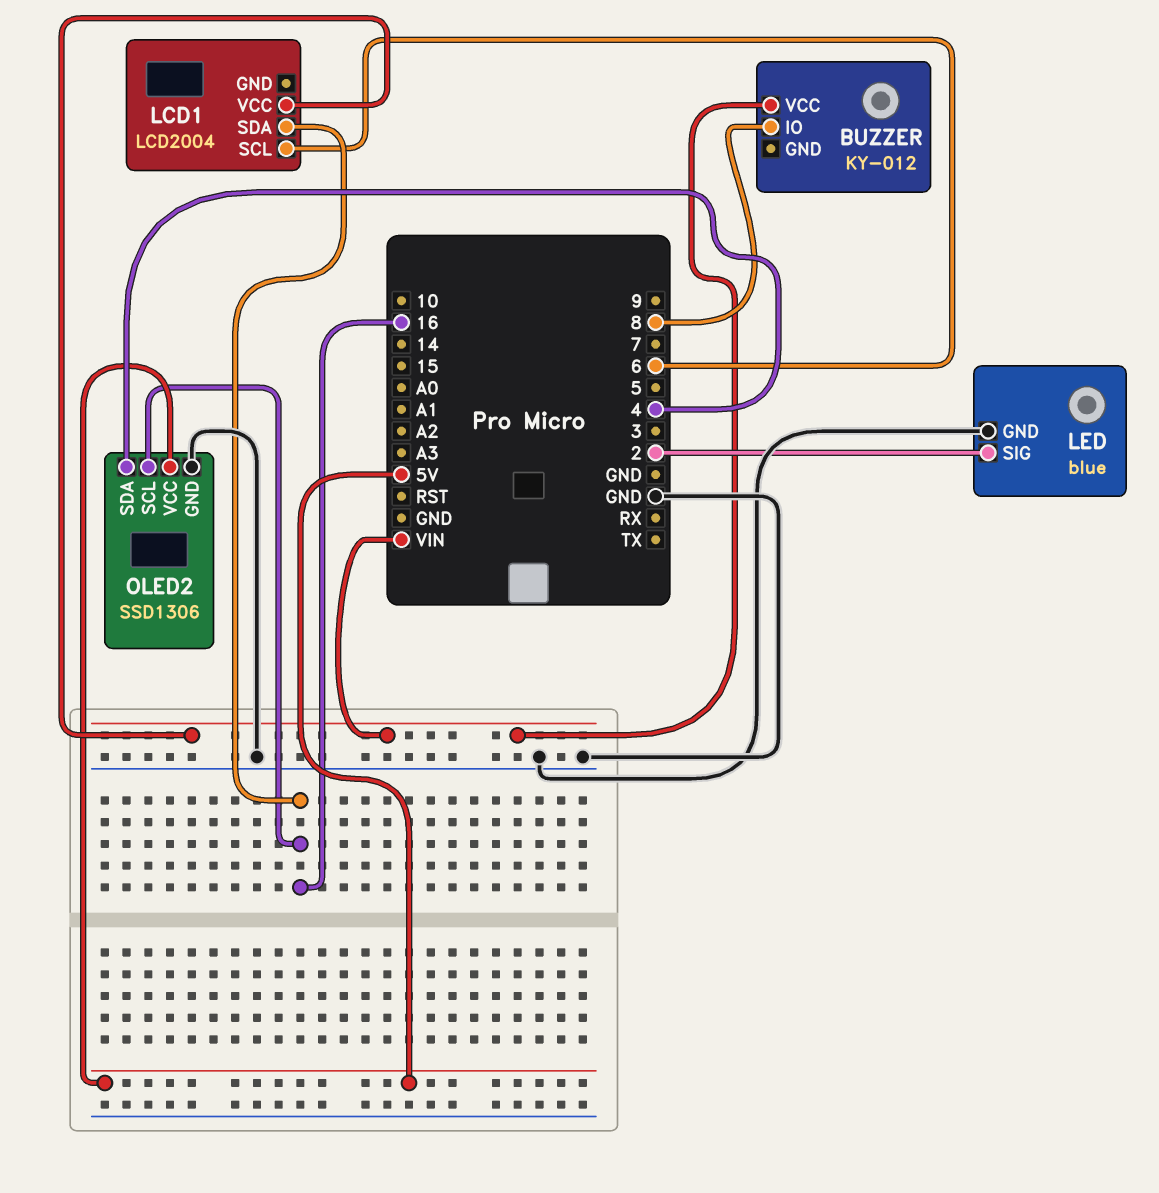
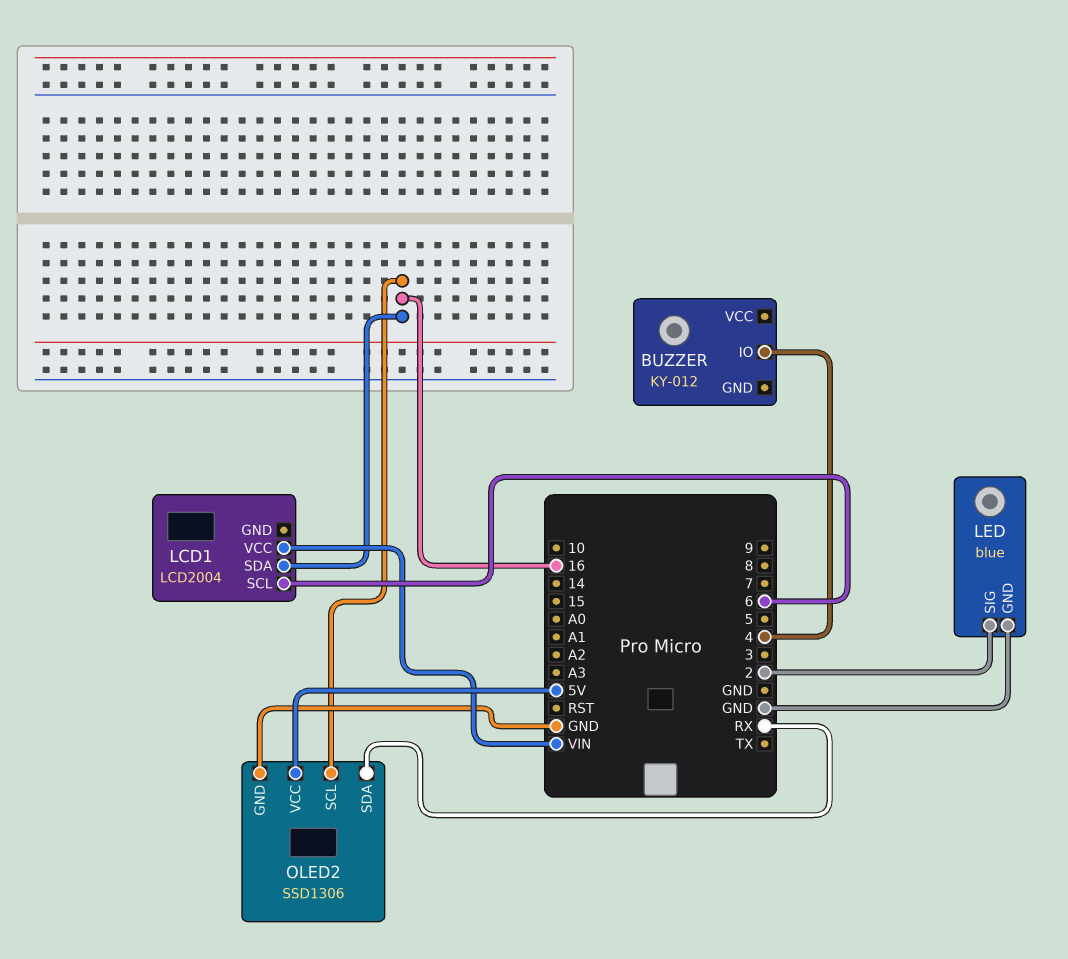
BUZZER pin IO: 8 -> 4
BUZZER pin VCC: VIN -> none
OLED2 pin SDA: 4 -> RX

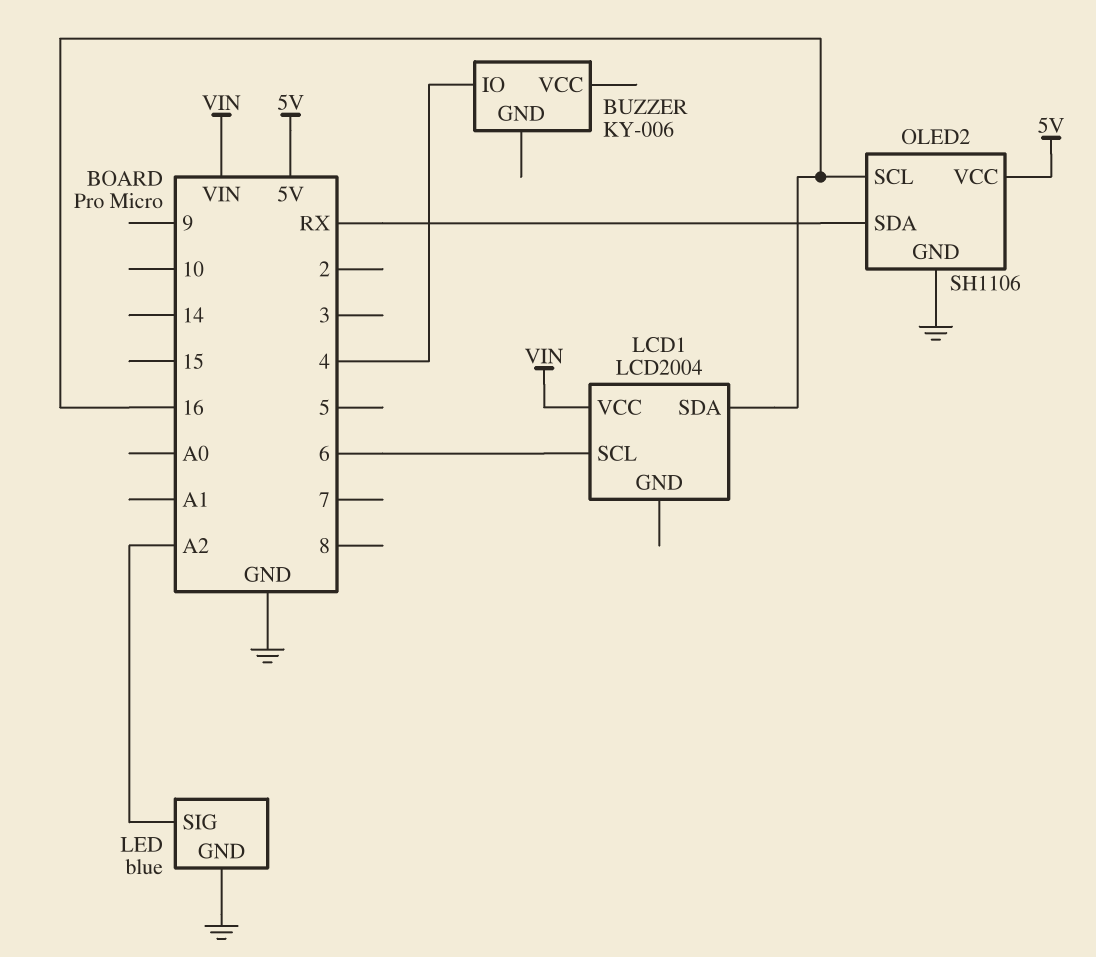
BUZZER: KY-012 -> KY-006
LED pin SIG: 2 -> A2
OLED2: SSD1306 -> SH1106

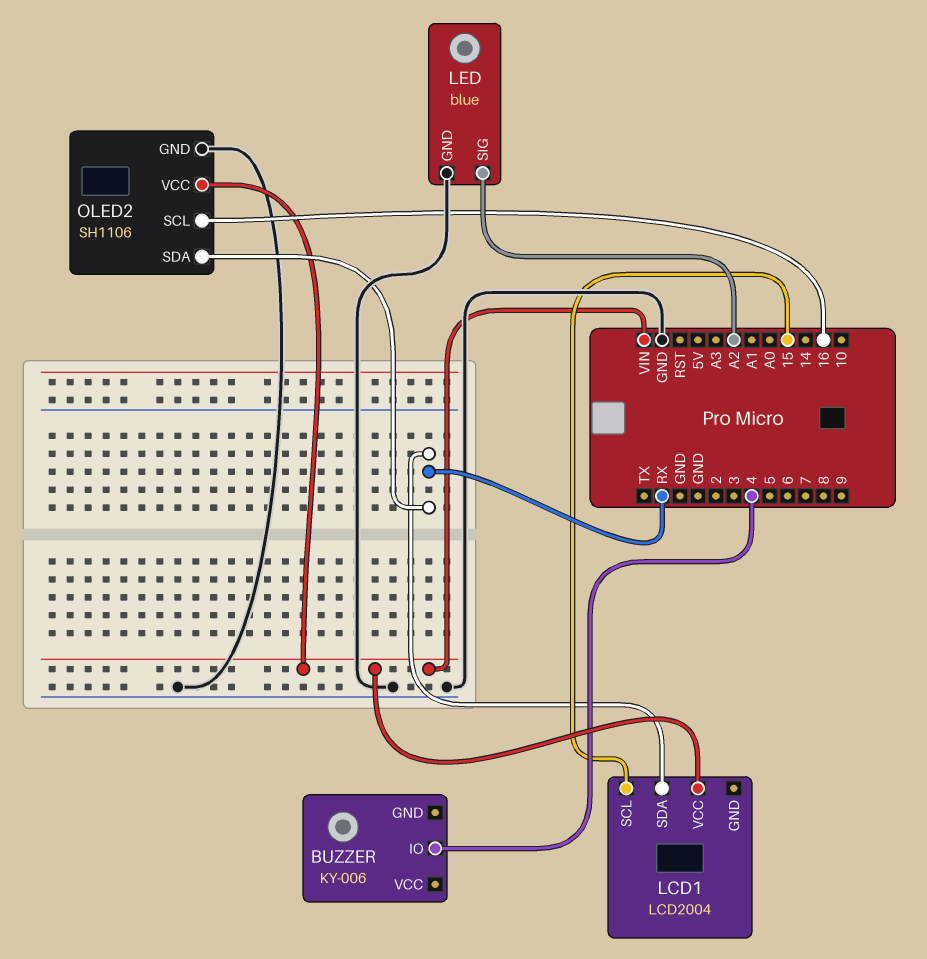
LCD1 pin SCL: 6 -> 15
LCD1 pin SDA: 16 -> RX
OLED2 pin VCC: 5V -> VIN

